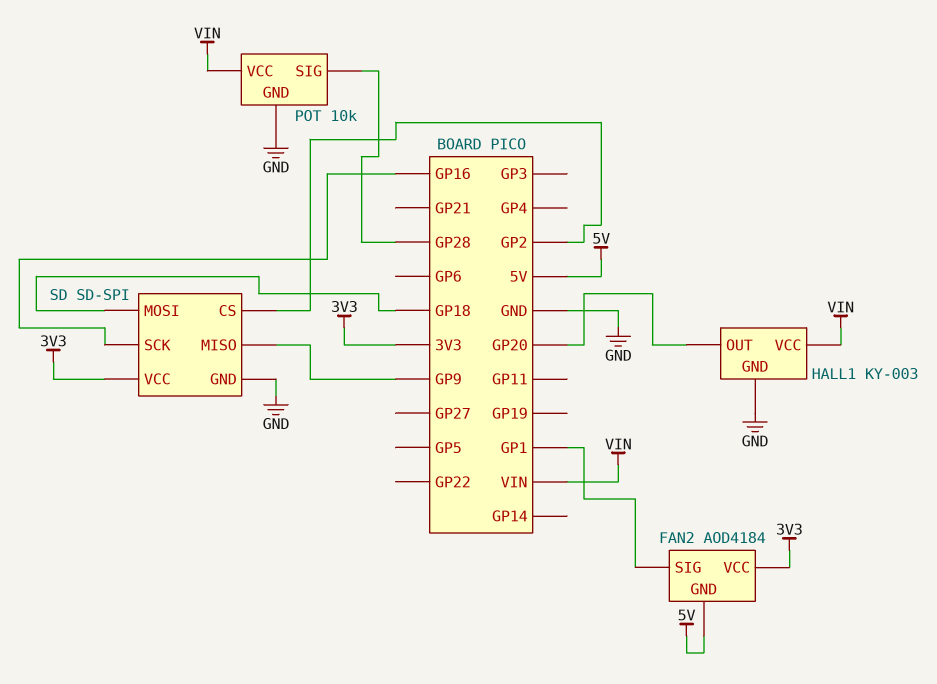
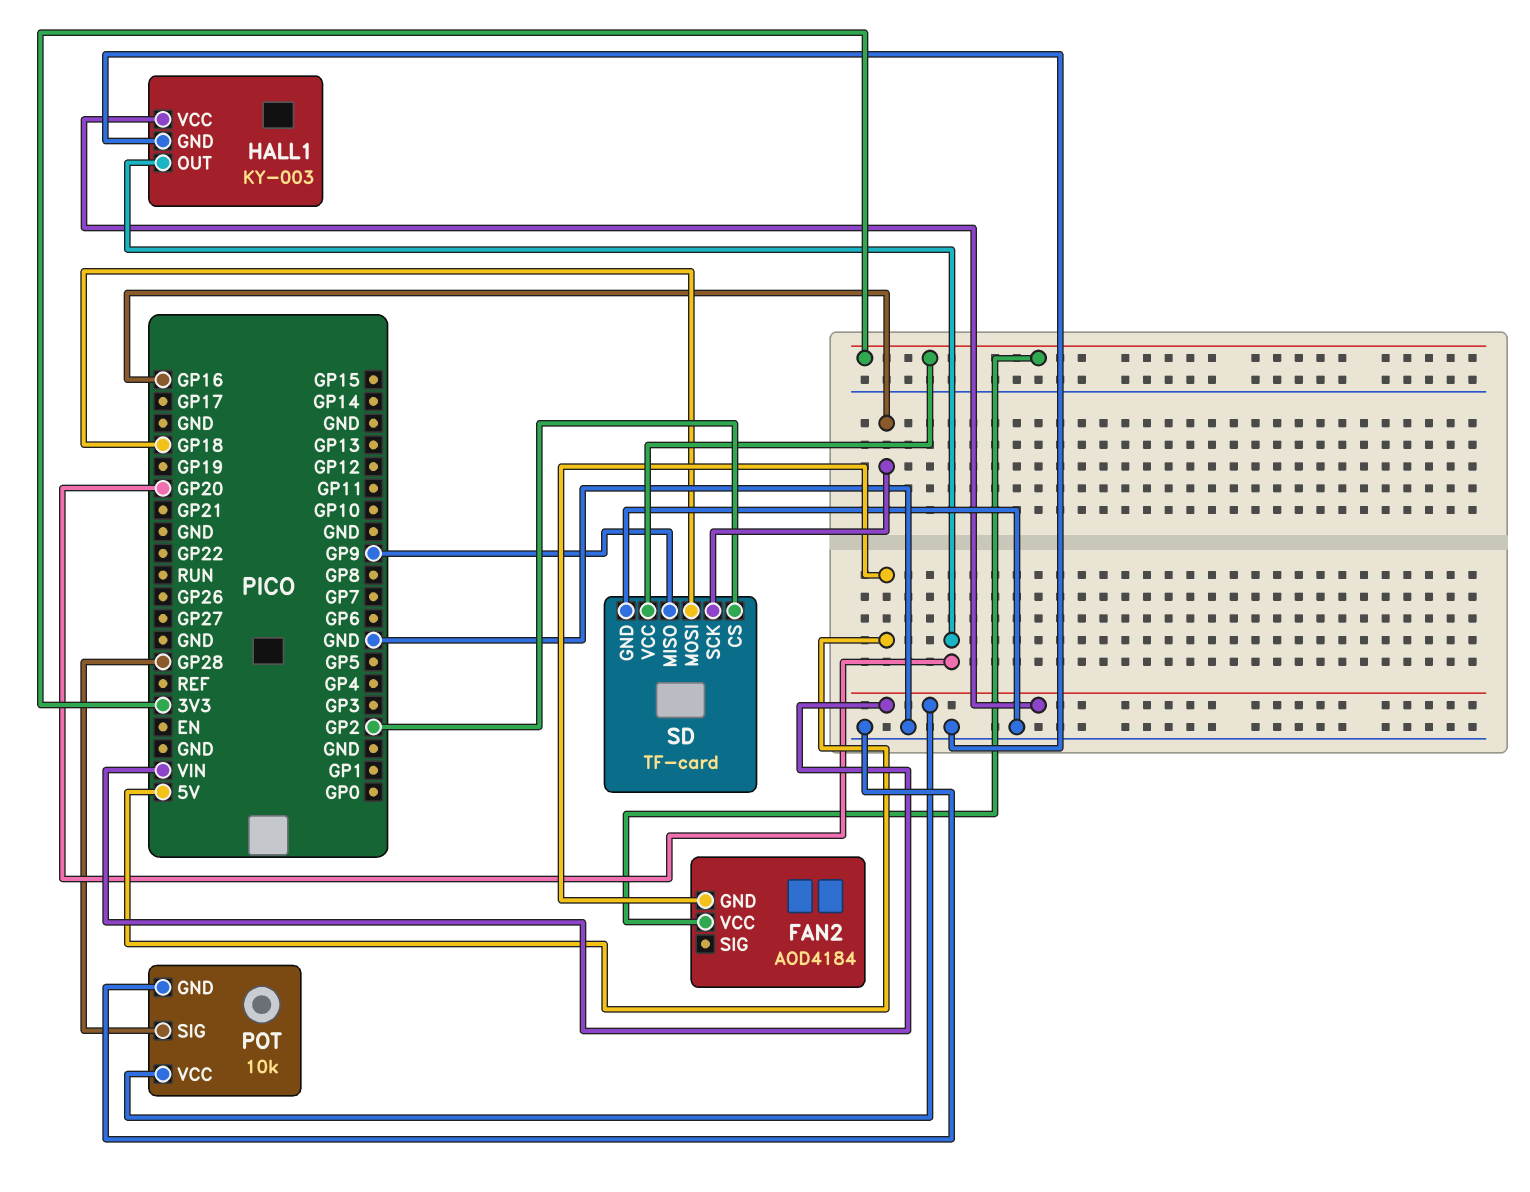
FAN2 pin SIG: GP1 -> none
SD: SD-SPI -> TF-card

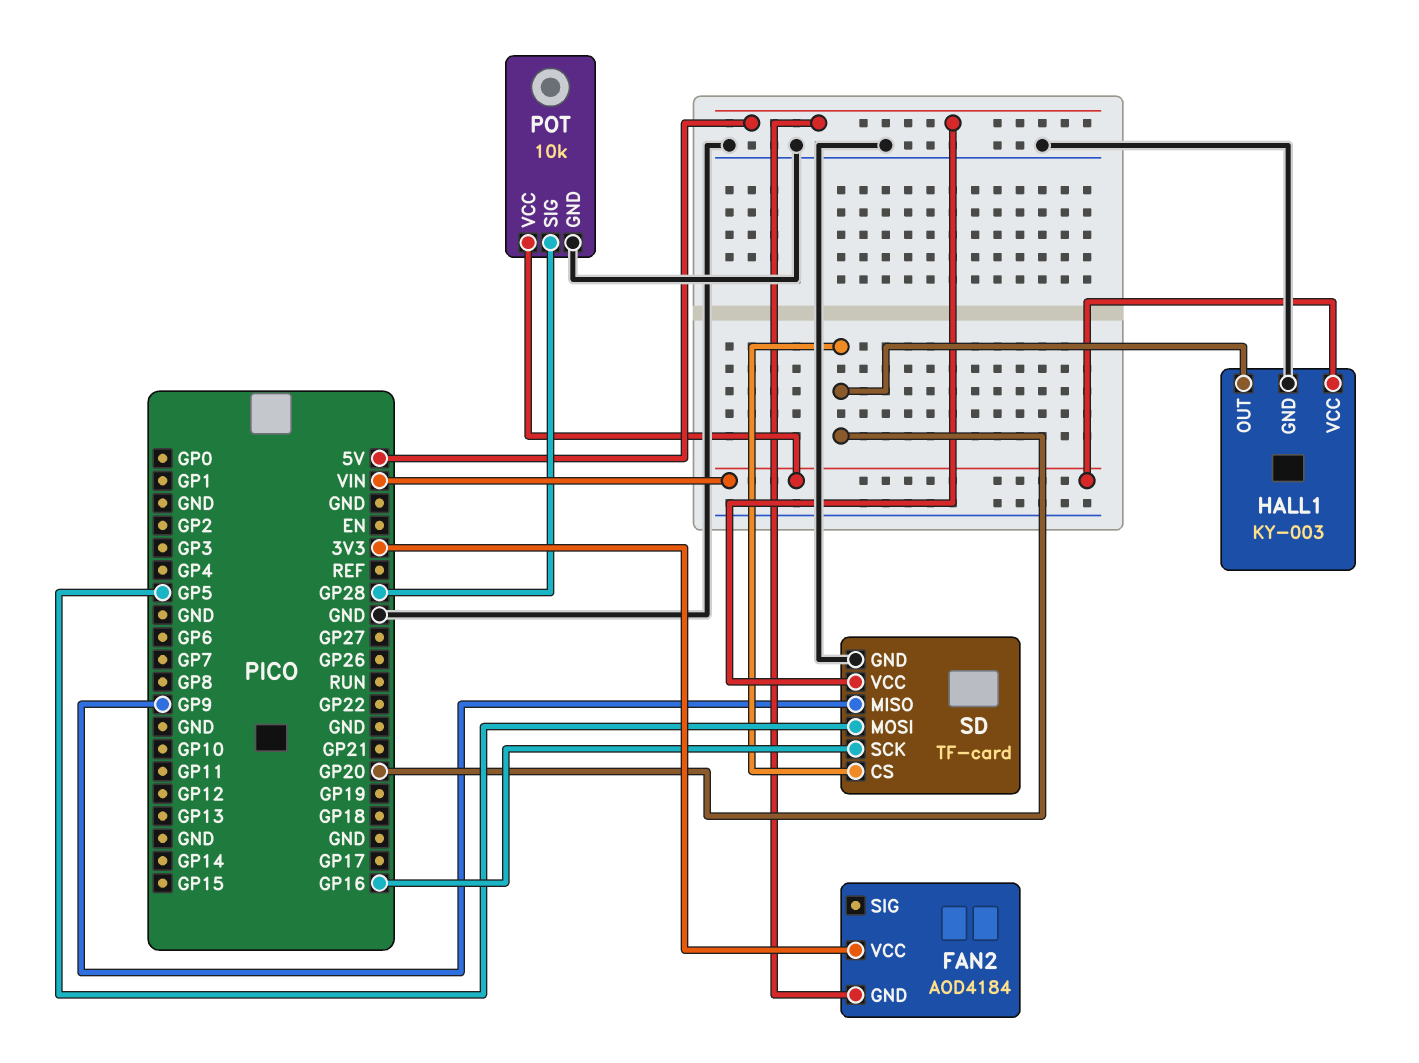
SD pin CS: GP2 -> GP20
SD pin MOSI: GP18 -> GP5
SD pin VCC: 3V3 -> 5V

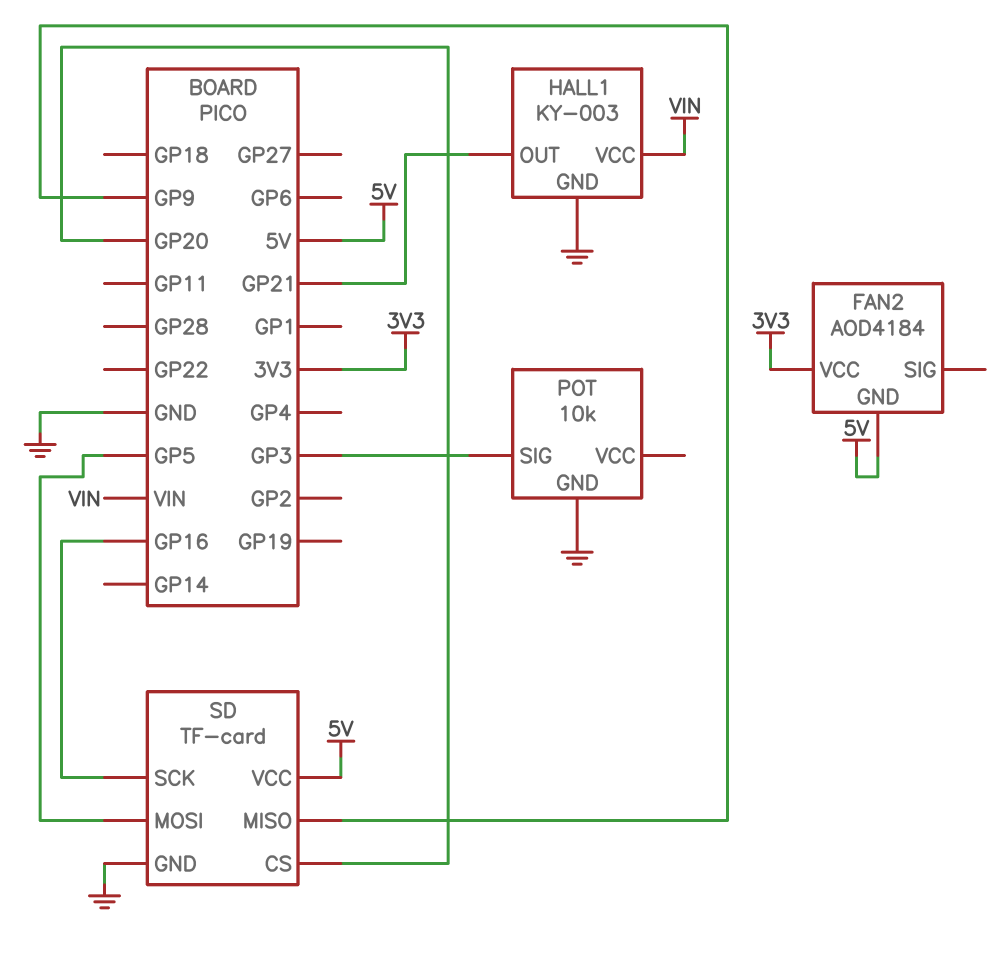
HALL1 pin OUT: GP20 -> GP21
POT pin SIG: GP28 -> GP3
POT pin VCC: VIN -> none

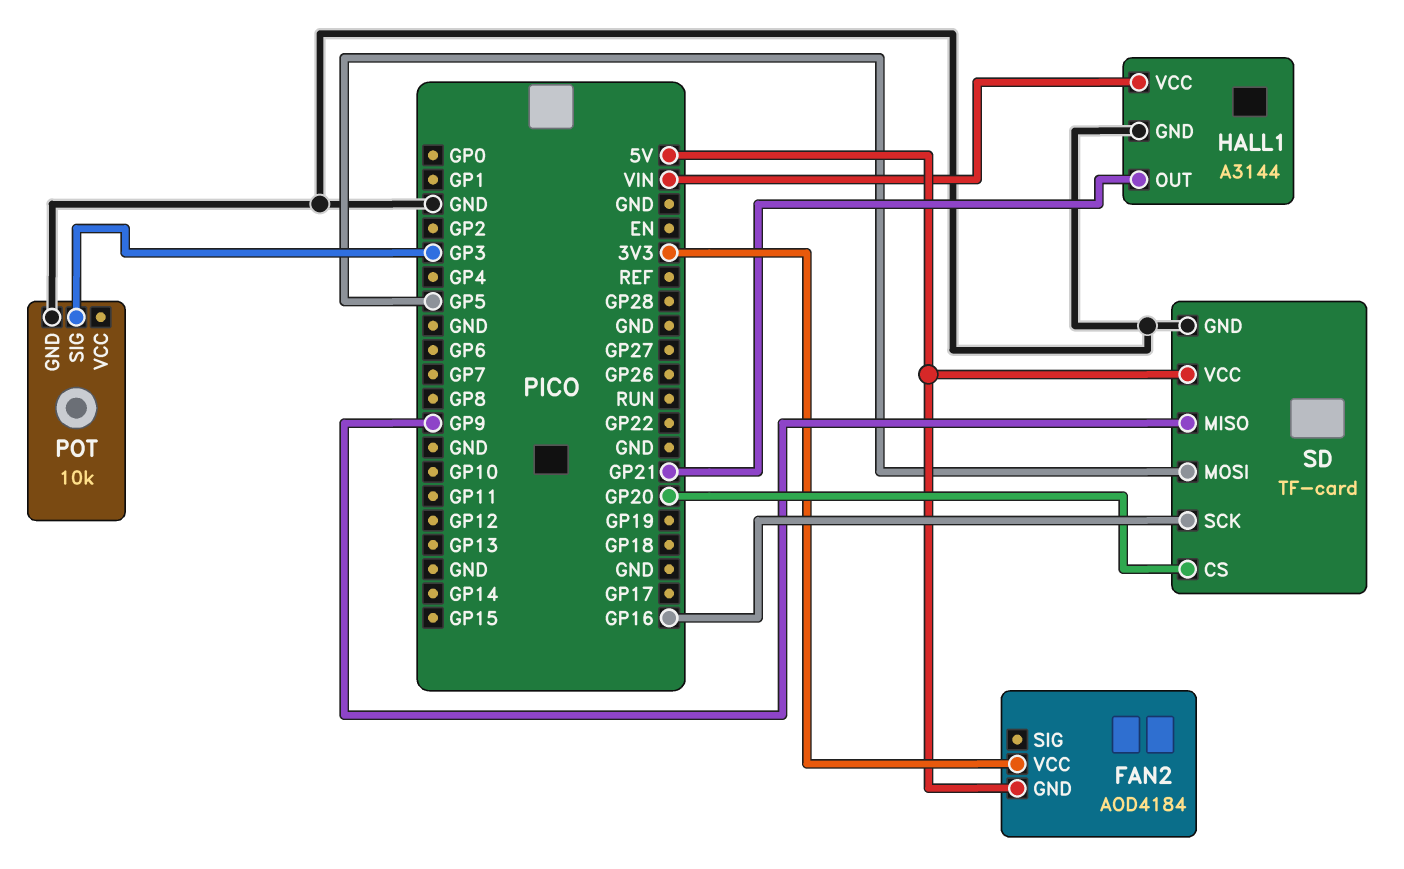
HALL1: KY-003 -> A3144

